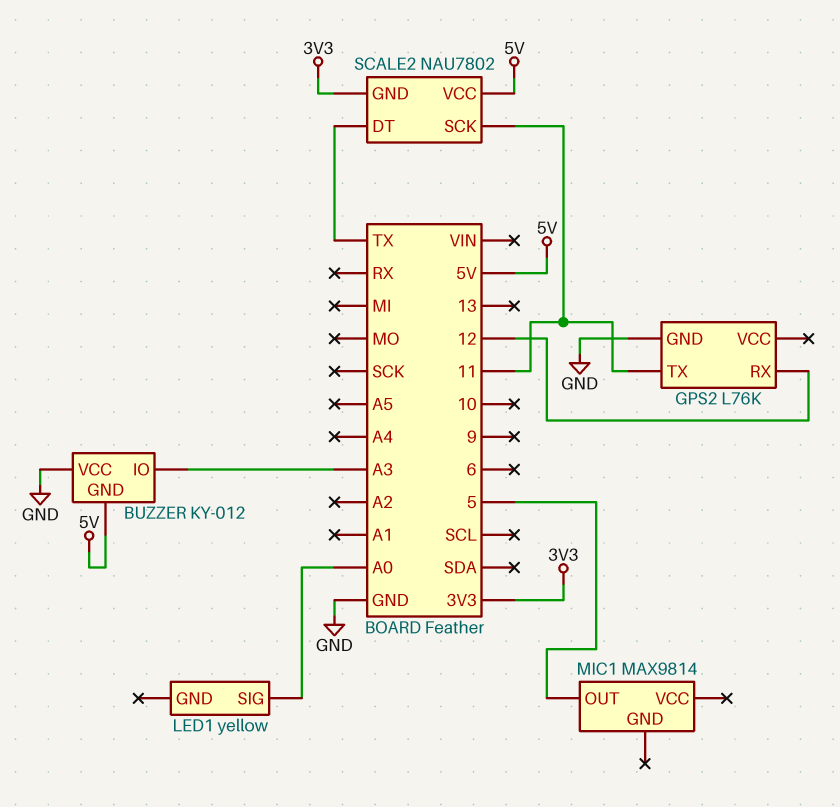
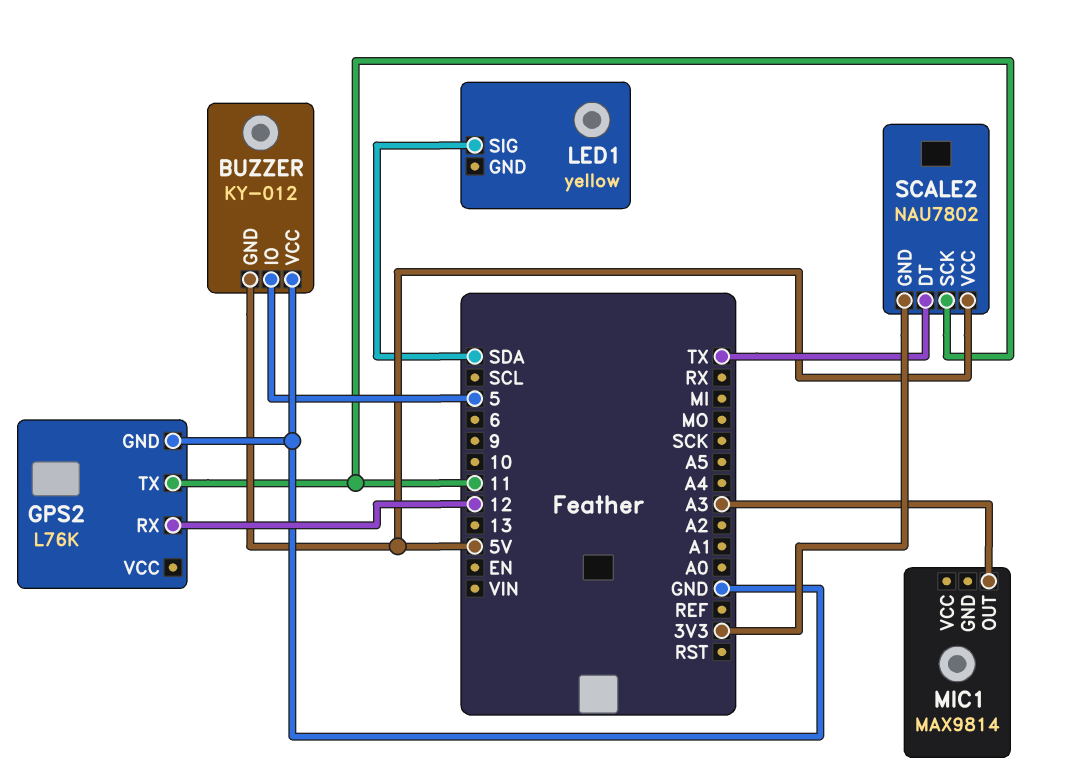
BUZZER pin IO: A3 -> 5
LED1 pin SIG: A0 -> SDA
MIC1 pin OUT: 5 -> A3

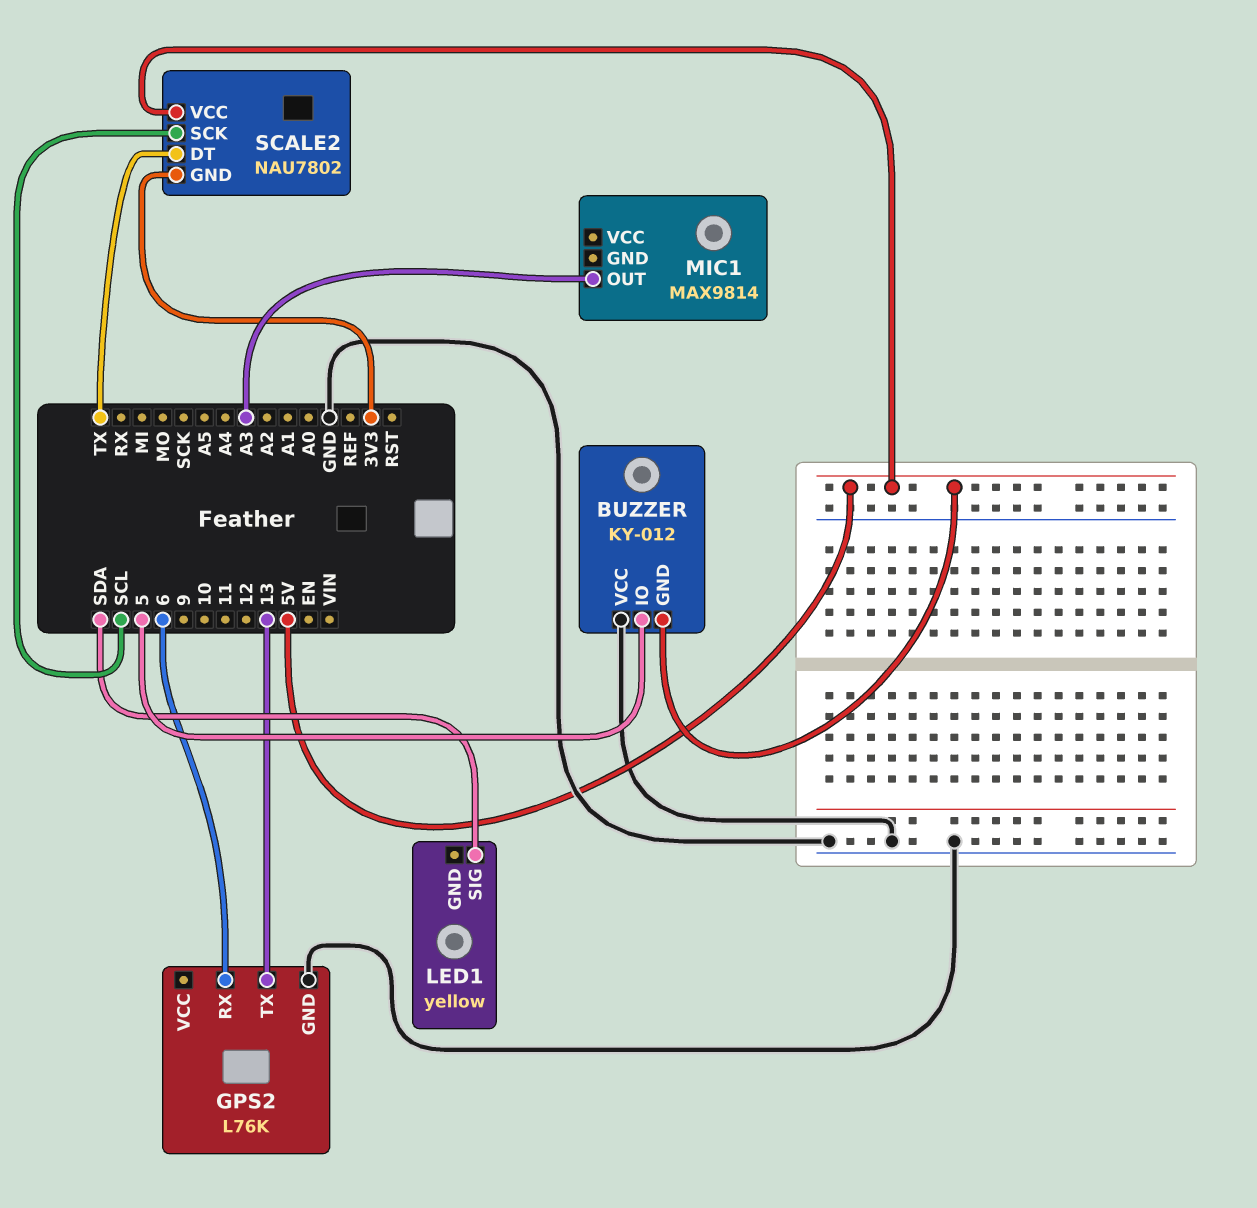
GPS2 pin RX: 12 -> 6
GPS2 pin TX: 11 -> 13
SCALE2 pin SCK: 11 -> SCL

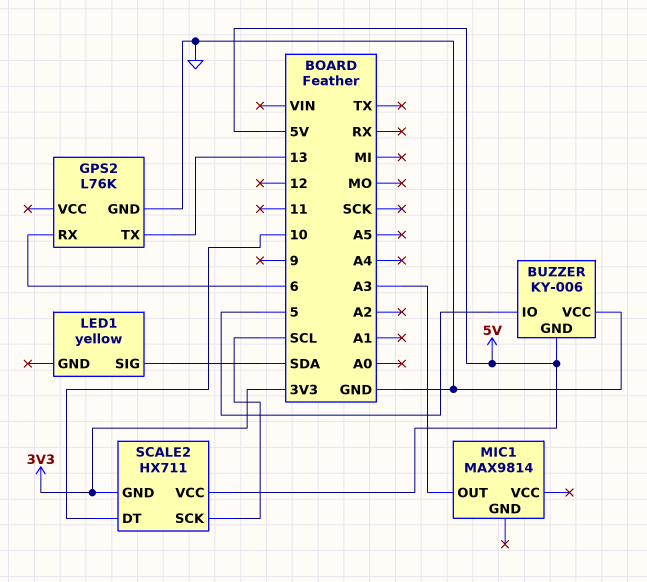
BUZZER: KY-012 -> KY-006
SCALE2: NAU7802 -> HX711
SCALE2 pin DT: TX -> 10

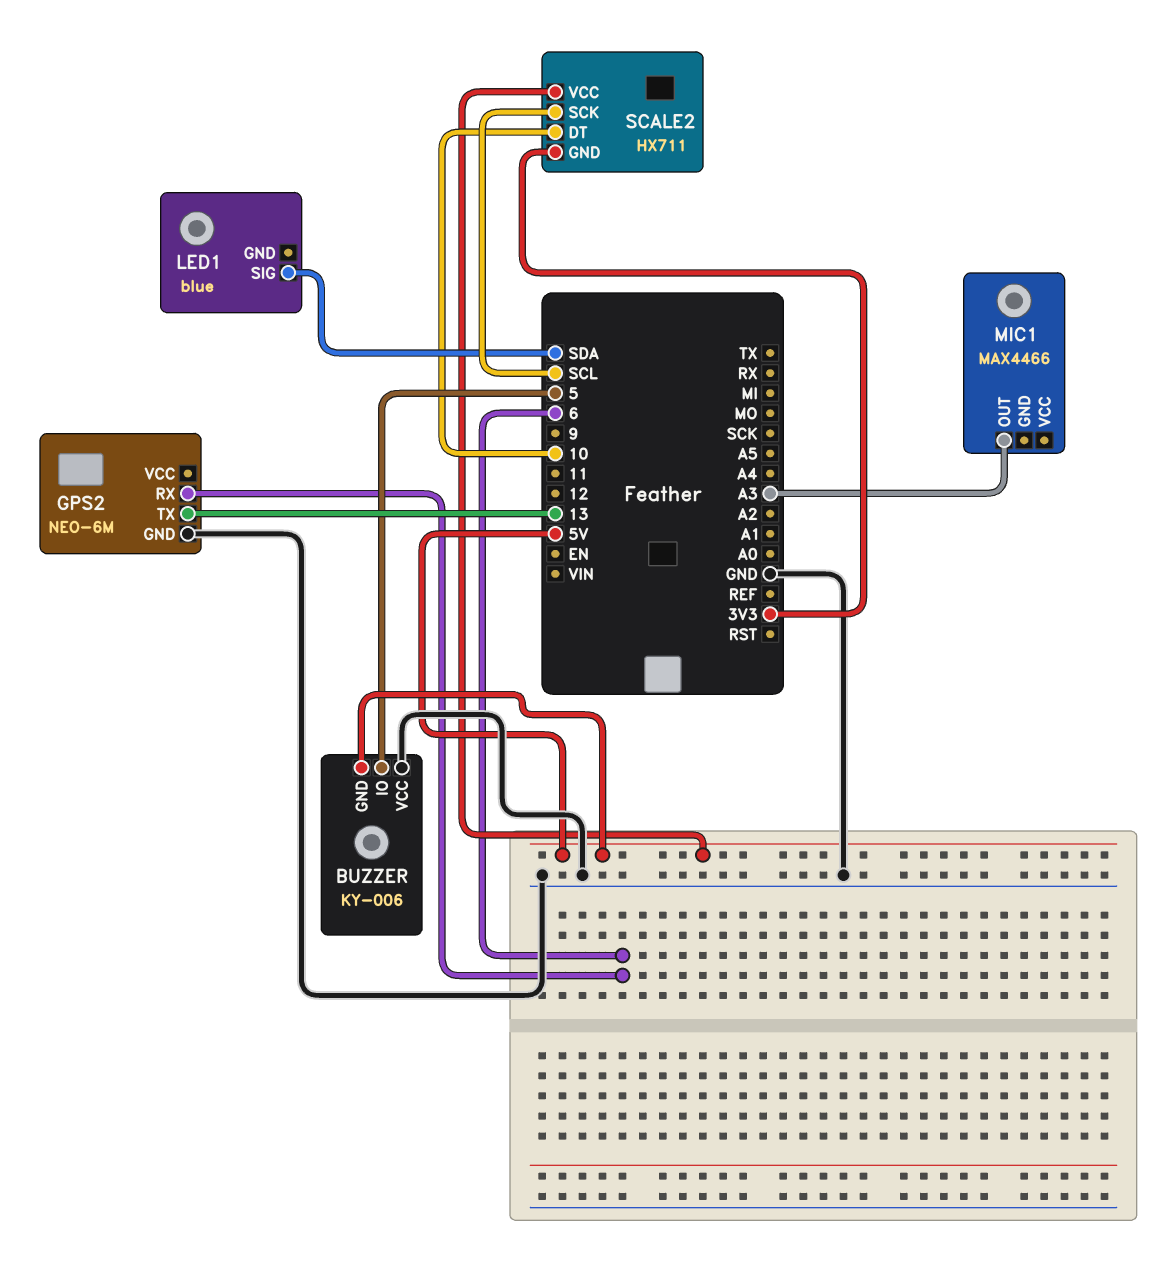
GPS2: L76K -> NEO-6M
LED1: yellow -> blue
MIC1: MAX9814 -> MAX4466

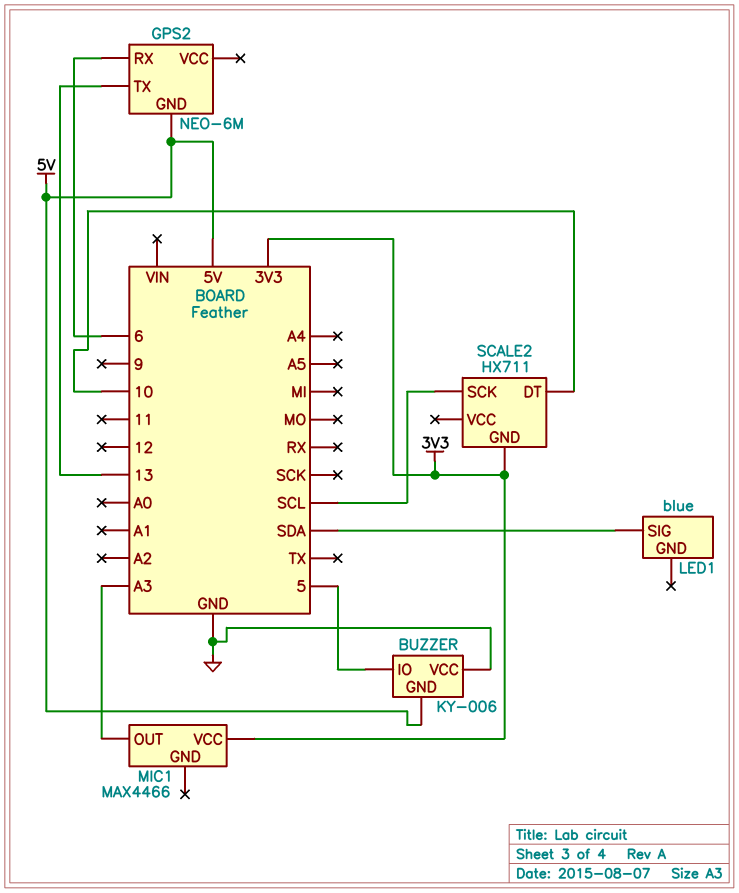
GPS2 pin GND: GND -> 5V
MIC1 pin VCC: none -> 3V3
SCALE2 pin VCC: 5V -> none

